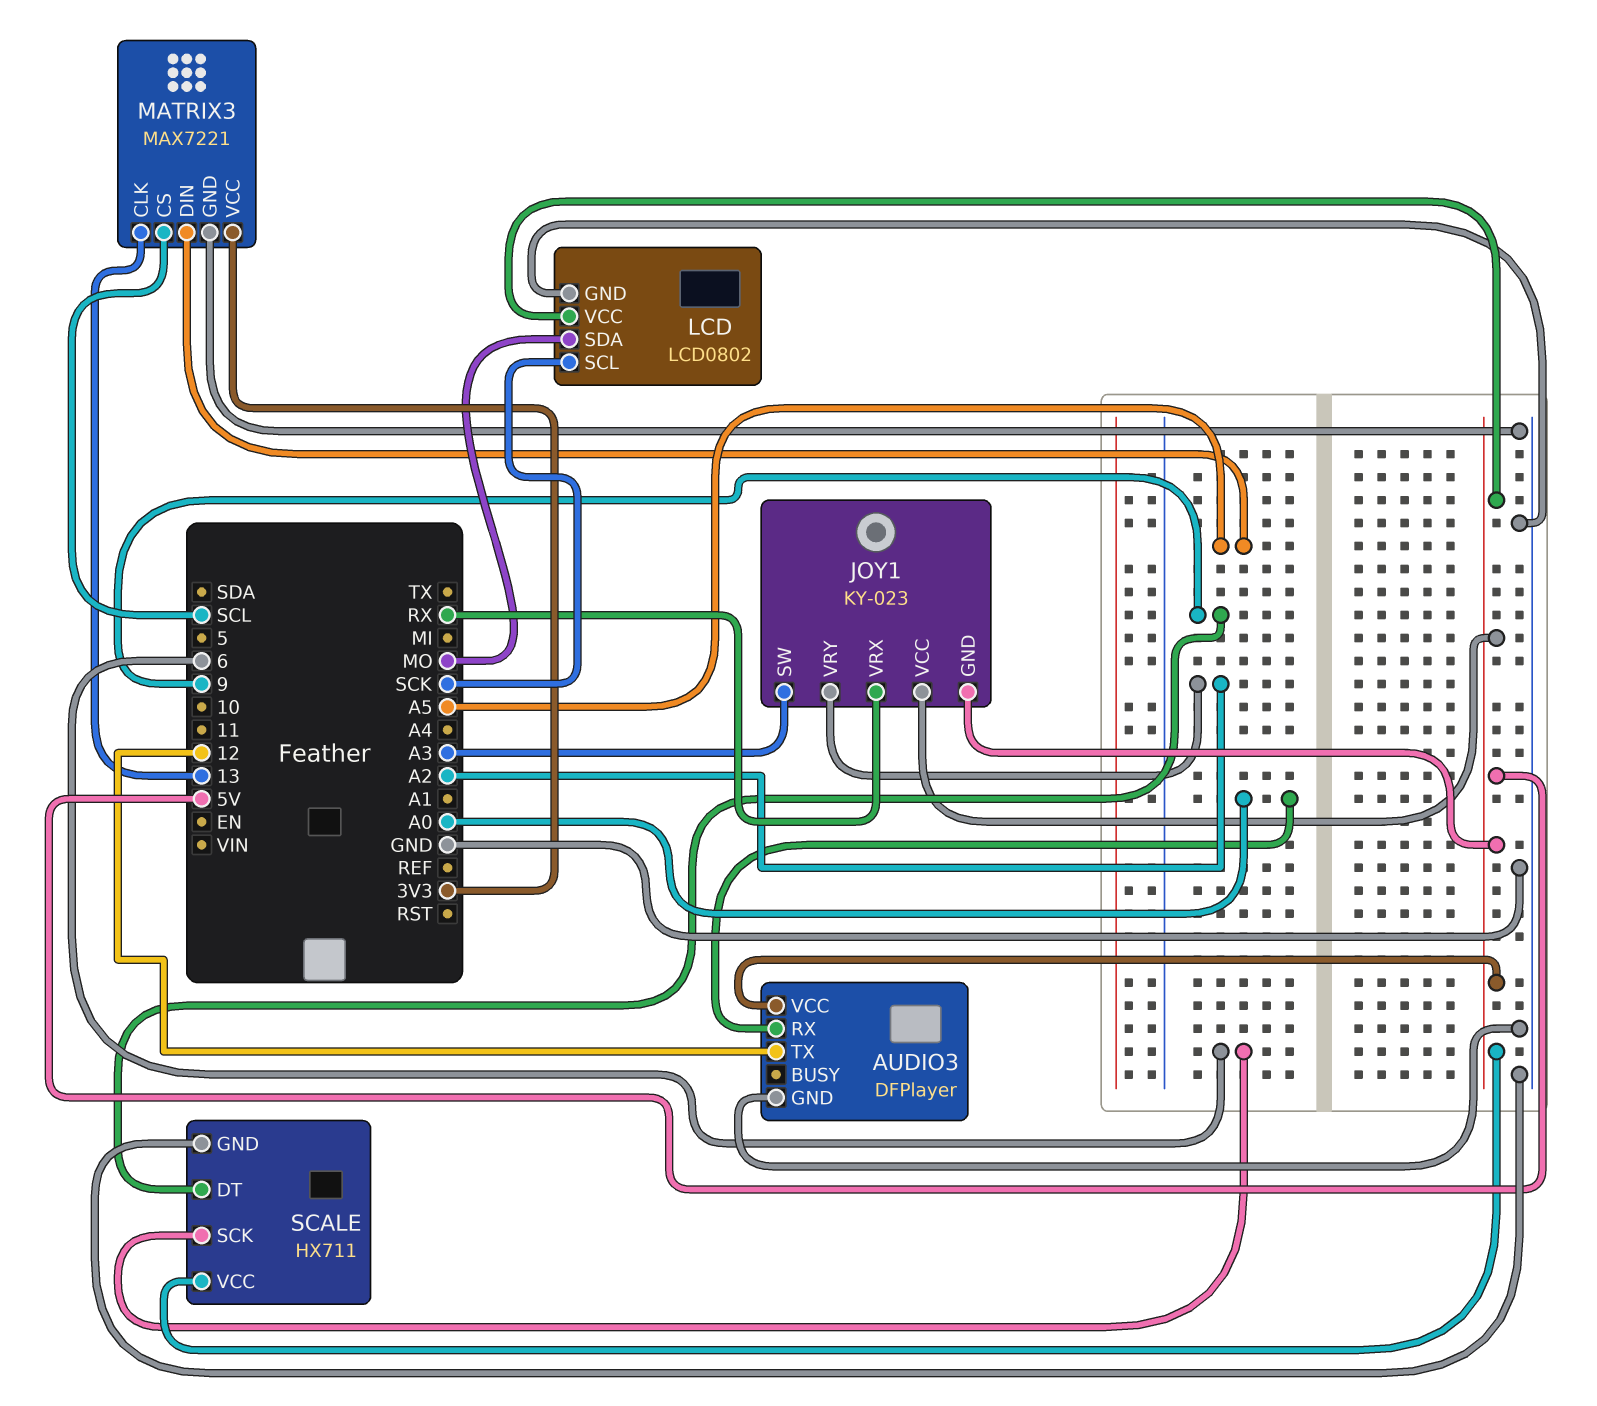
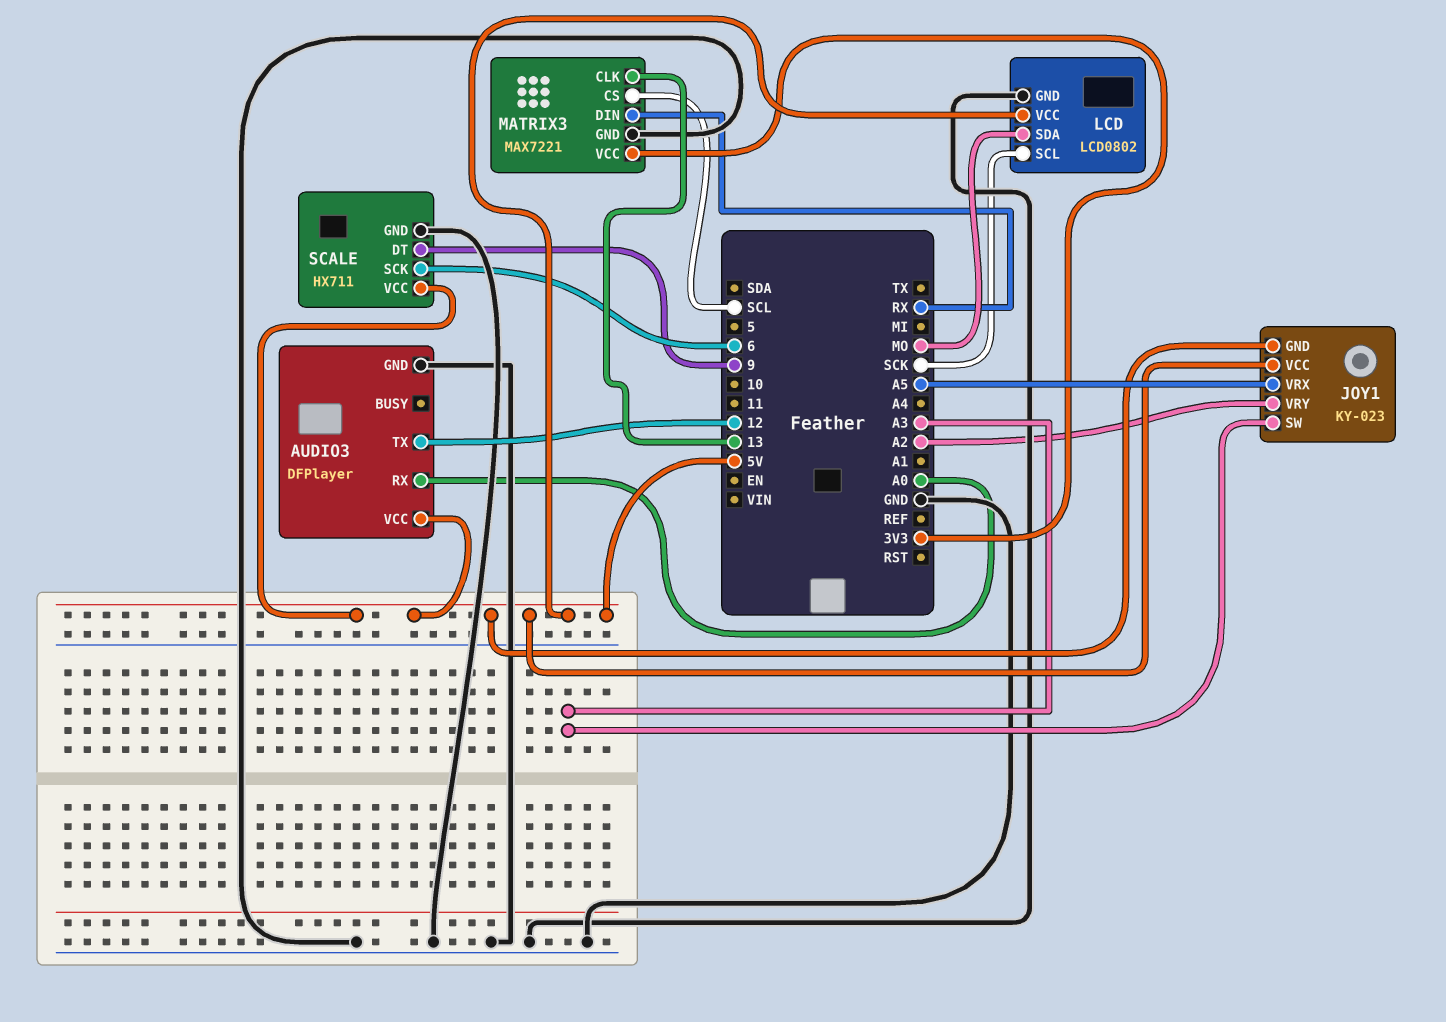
JOY1 pin VRX: RX -> A5
MATRIX3 pin DIN: A5 -> RX

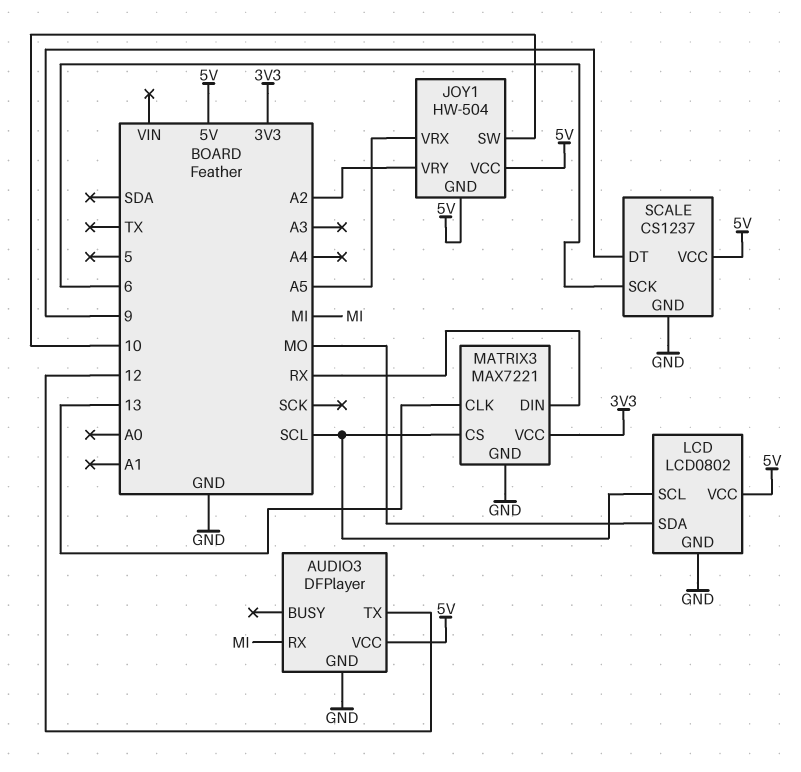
AUDIO3 pin RX: A0 -> MI
JOY1: KY-023 -> HW-504
JOY1 pin SW: A3 -> 10
LCD pin SCL: SCK -> SCL
SCALE: HX711 -> CS1237

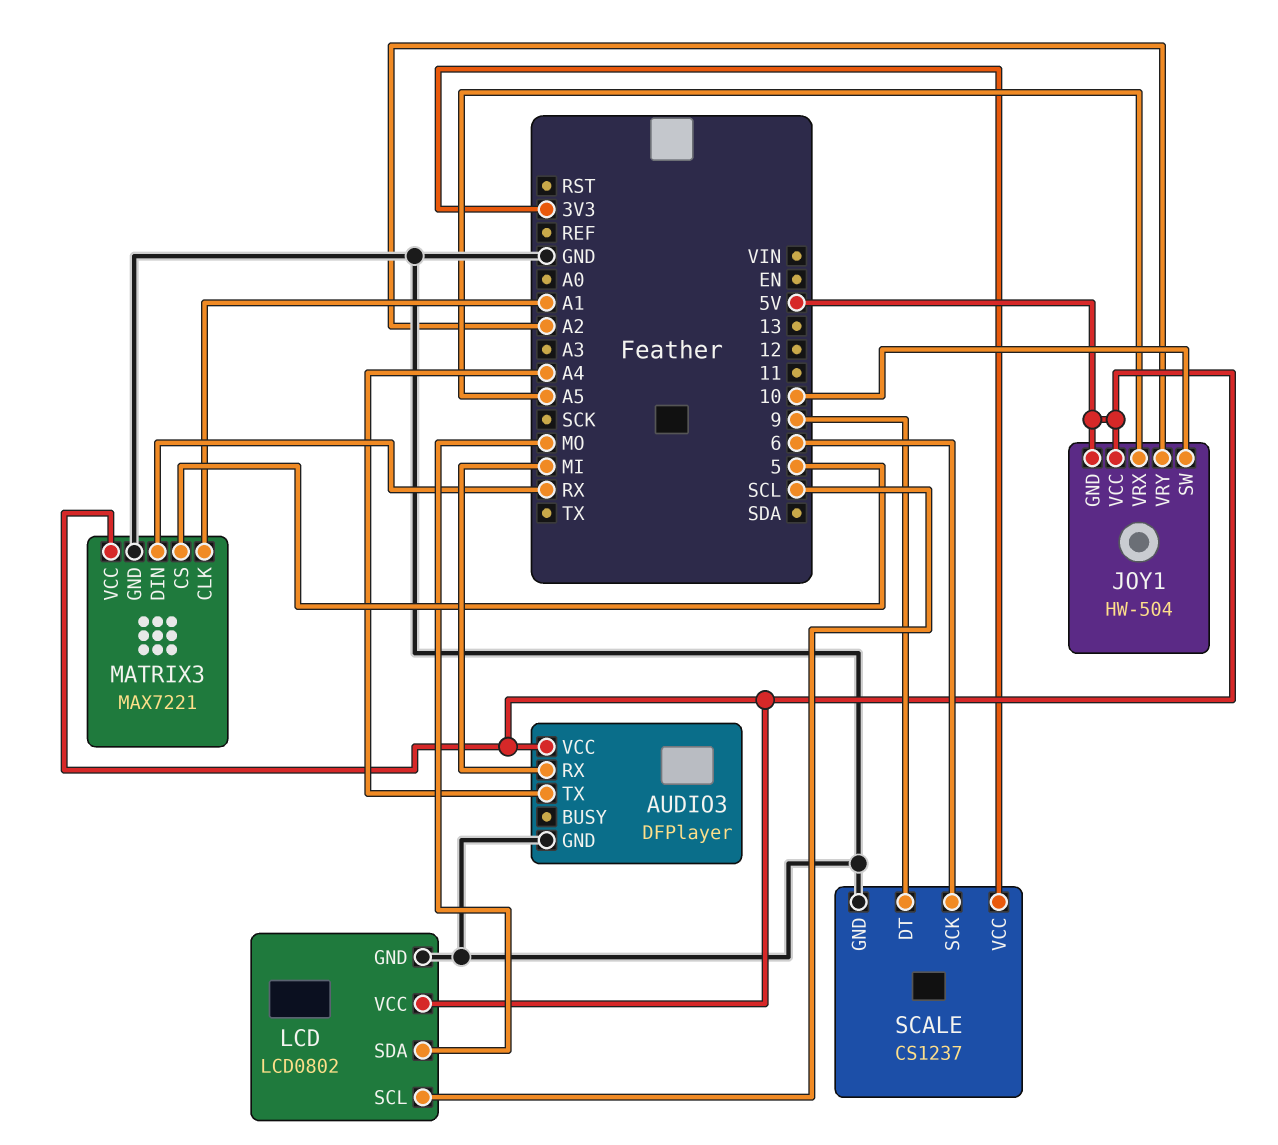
AUDIO3 pin TX: 12 -> A4
MATRIX3 pin CLK: 13 -> A1
MATRIX3 pin CS: SCL -> 5
MATRIX3 pin VCC: 3V3 -> 5V
SCALE pin VCC: 5V -> 3V3

